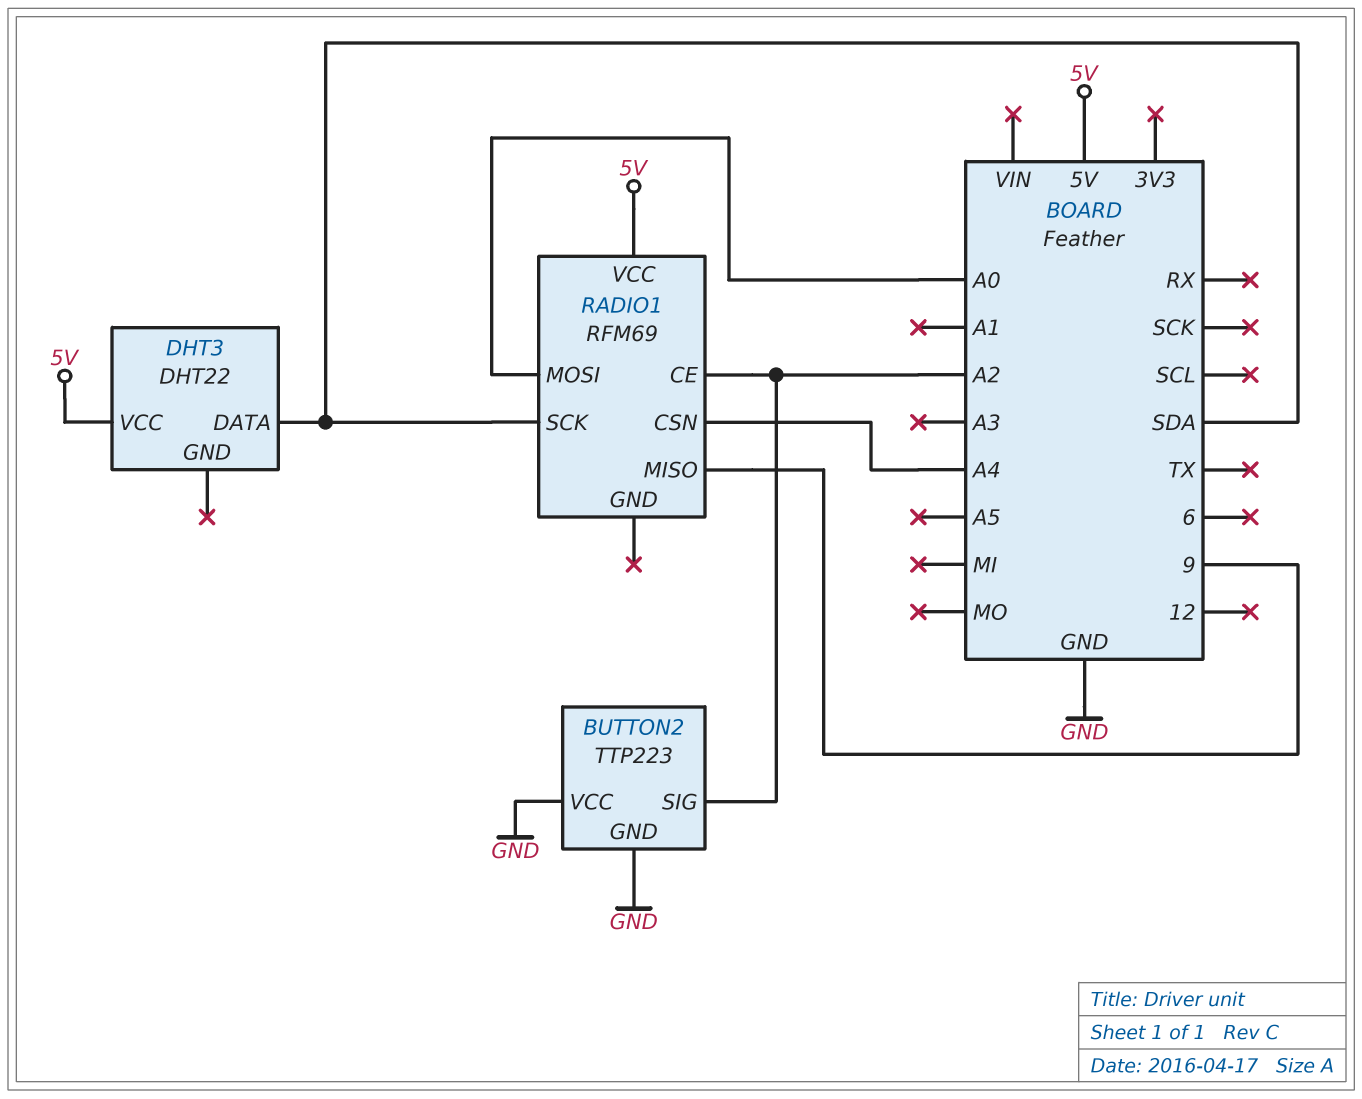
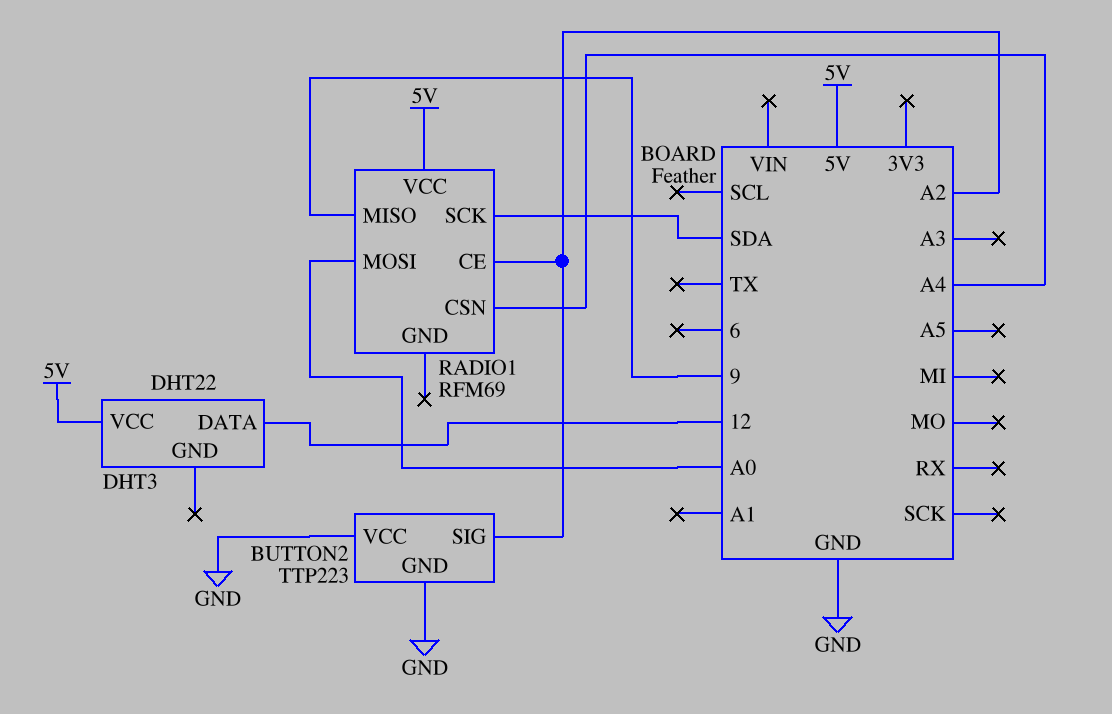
DHT3 pin DATA: SDA -> 12

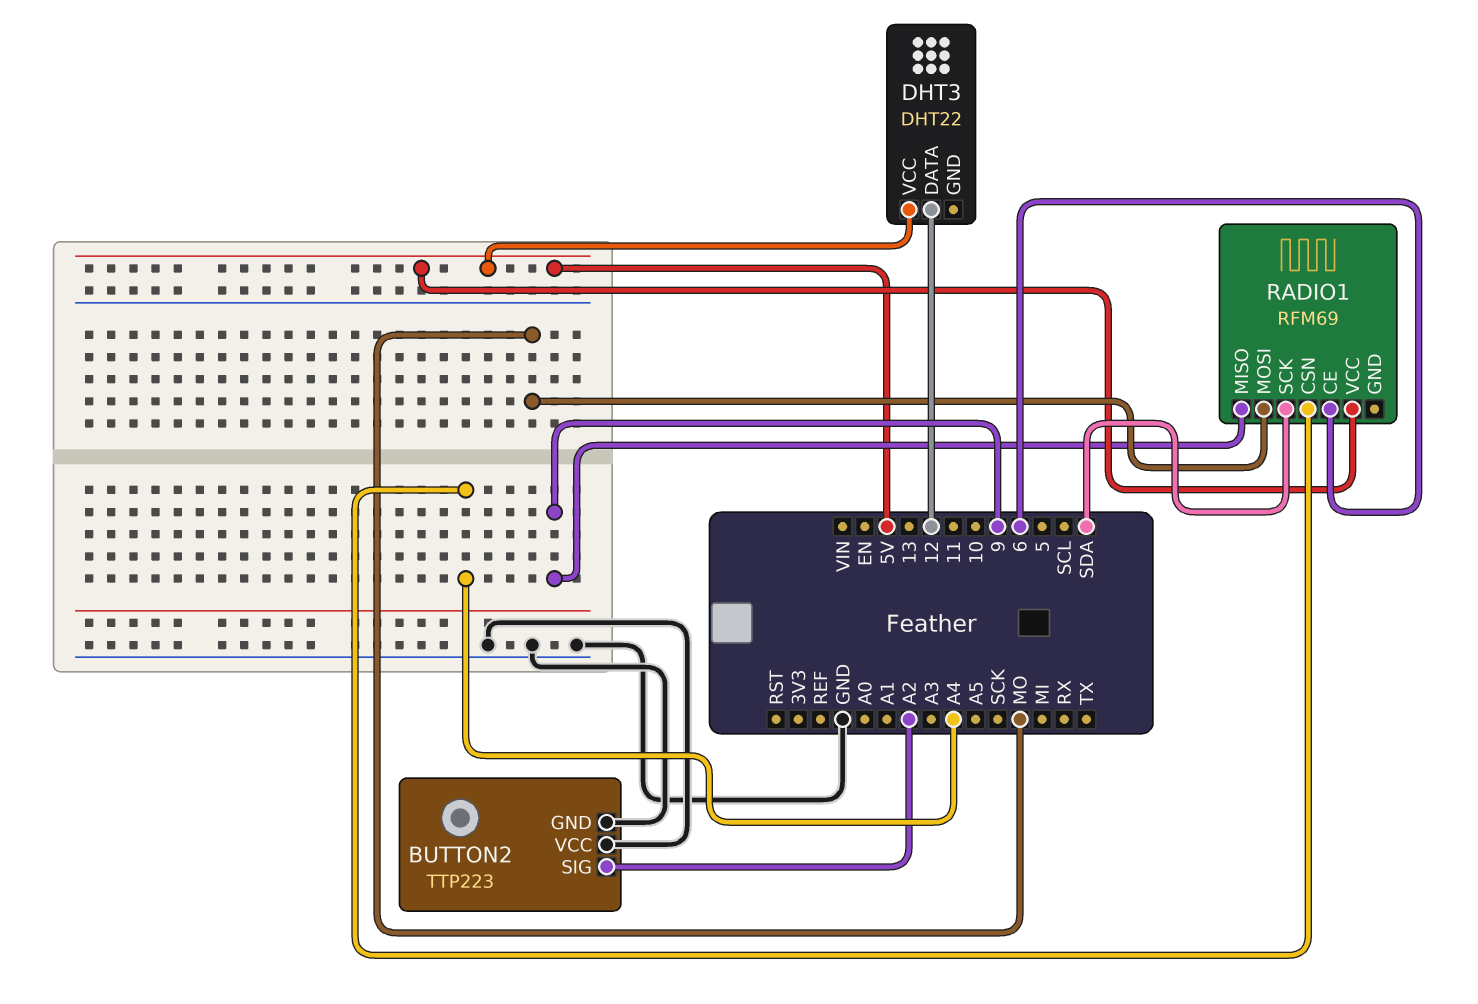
RADIO1 pin CE: A2 -> 6
RADIO1 pin MOSI: A0 -> MO

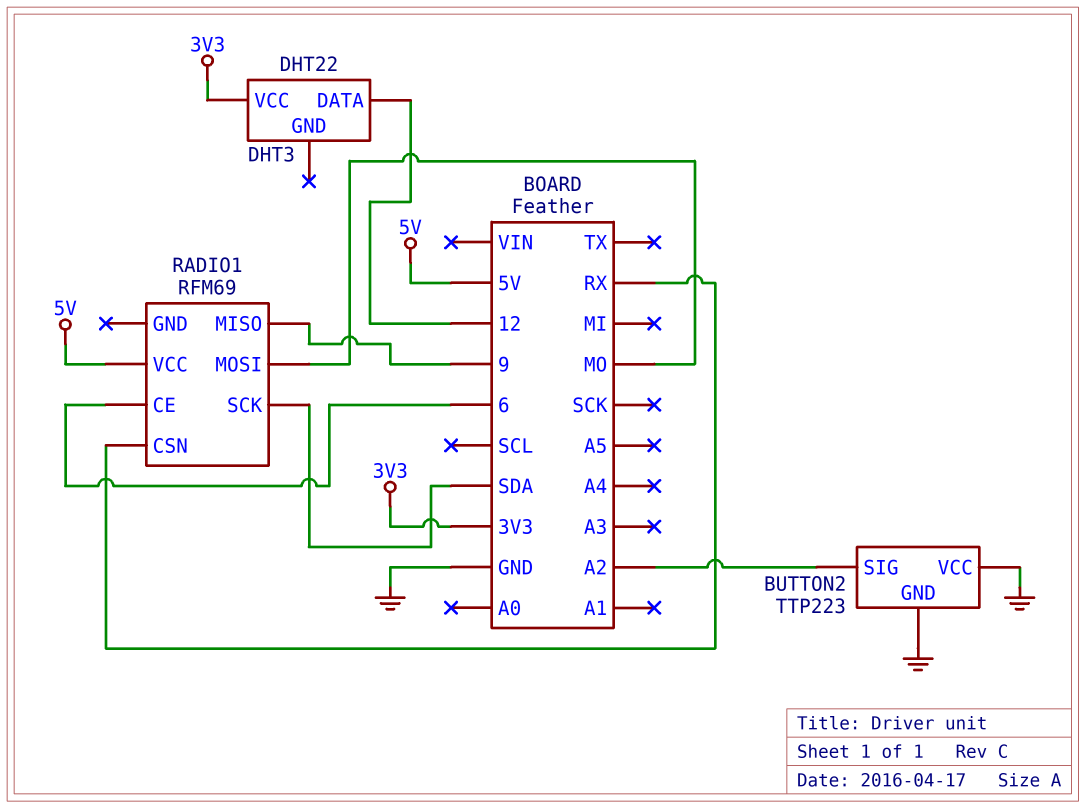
DHT3 pin VCC: 5V -> 3V3
RADIO1 pin CSN: A4 -> RX

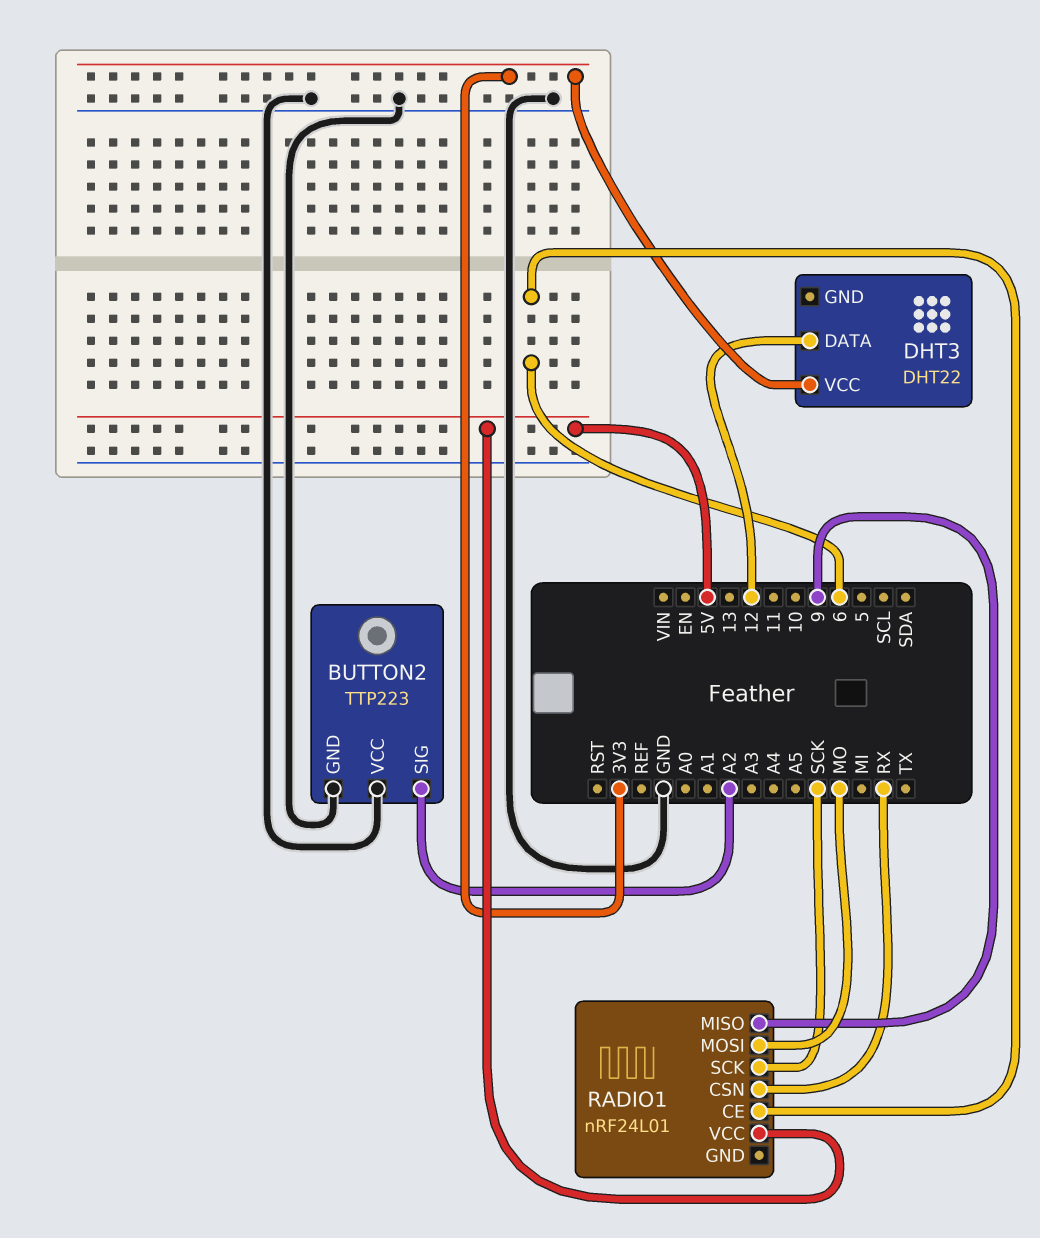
RADIO1: RFM69 -> nRF24L01
RADIO1 pin SCK: SDA -> SCK

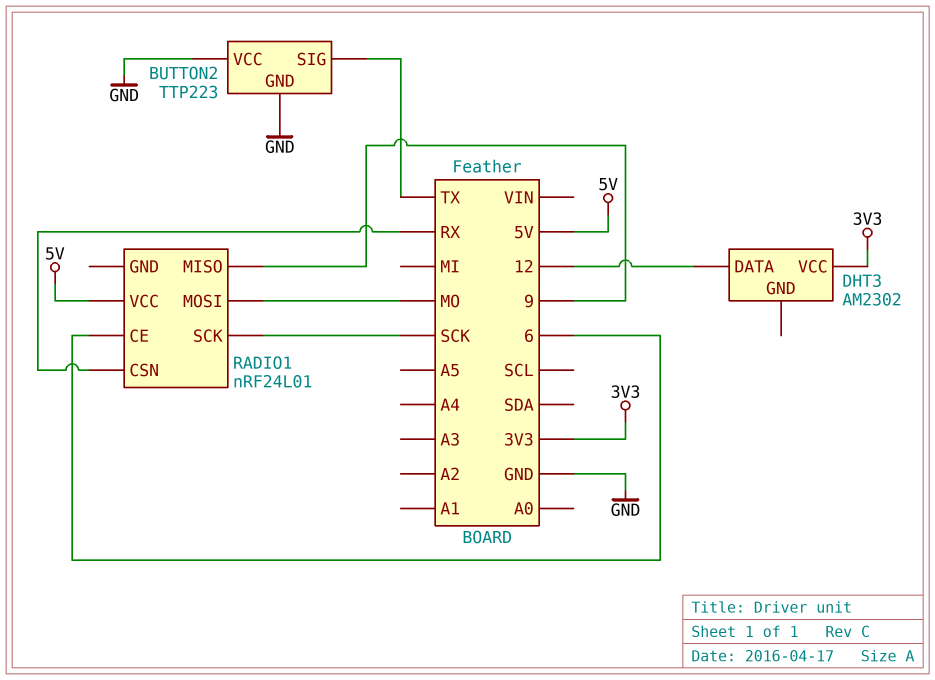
BUTTON2 pin SIG: A2 -> TX
DHT3: DHT22 -> AM2302

